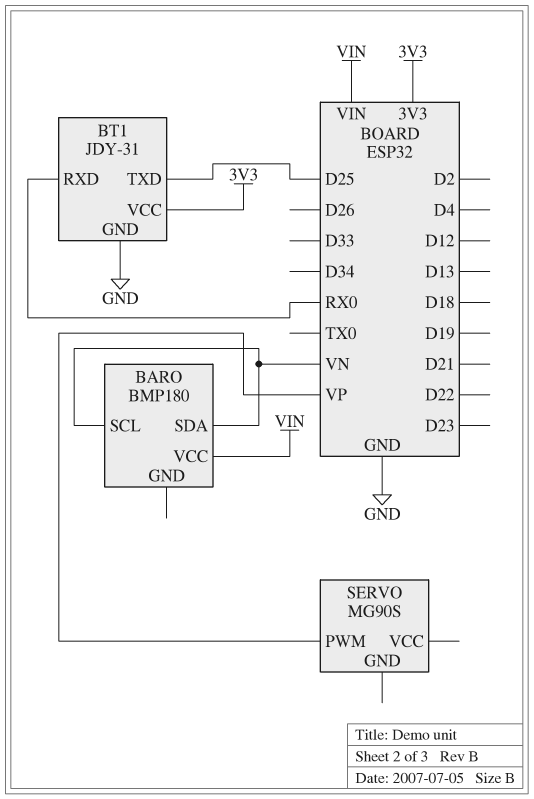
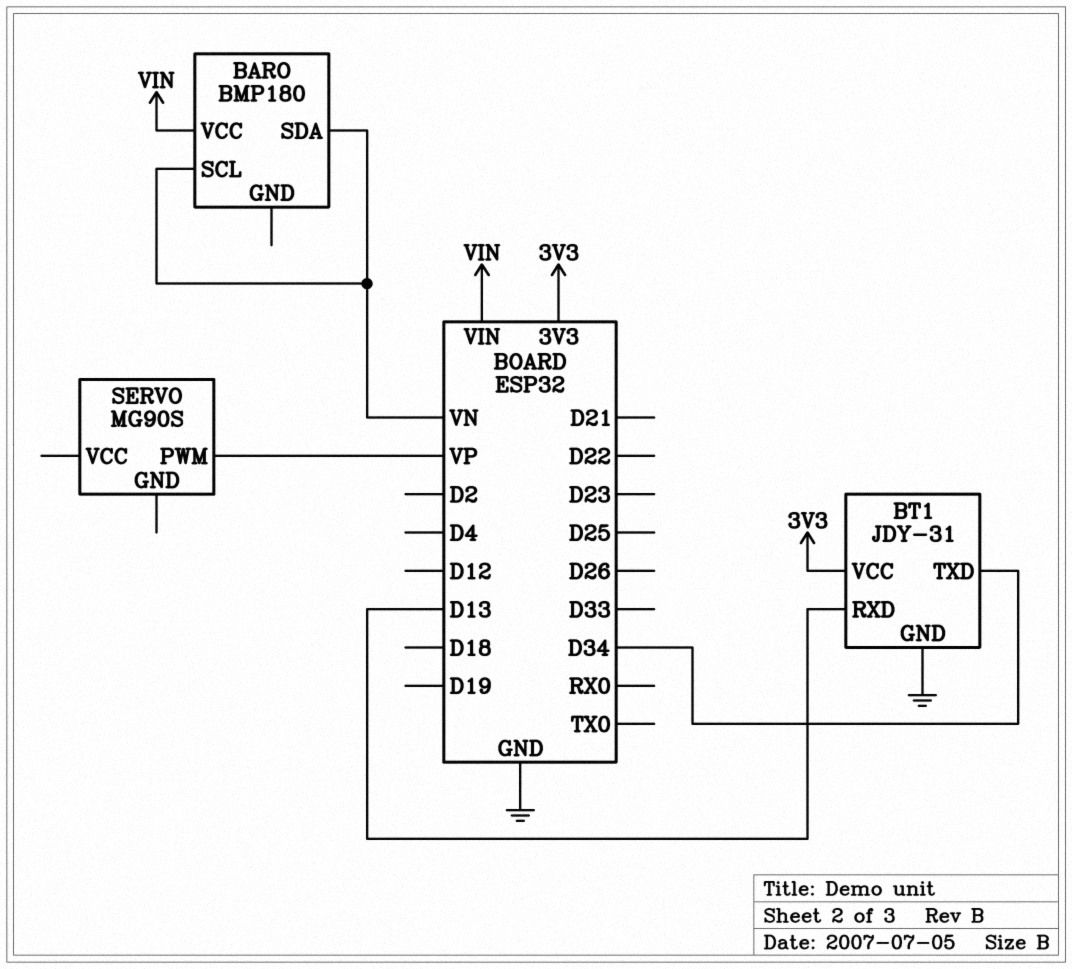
BT1 pin RXD: RX0 -> D13
BT1 pin TXD: D25 -> D34

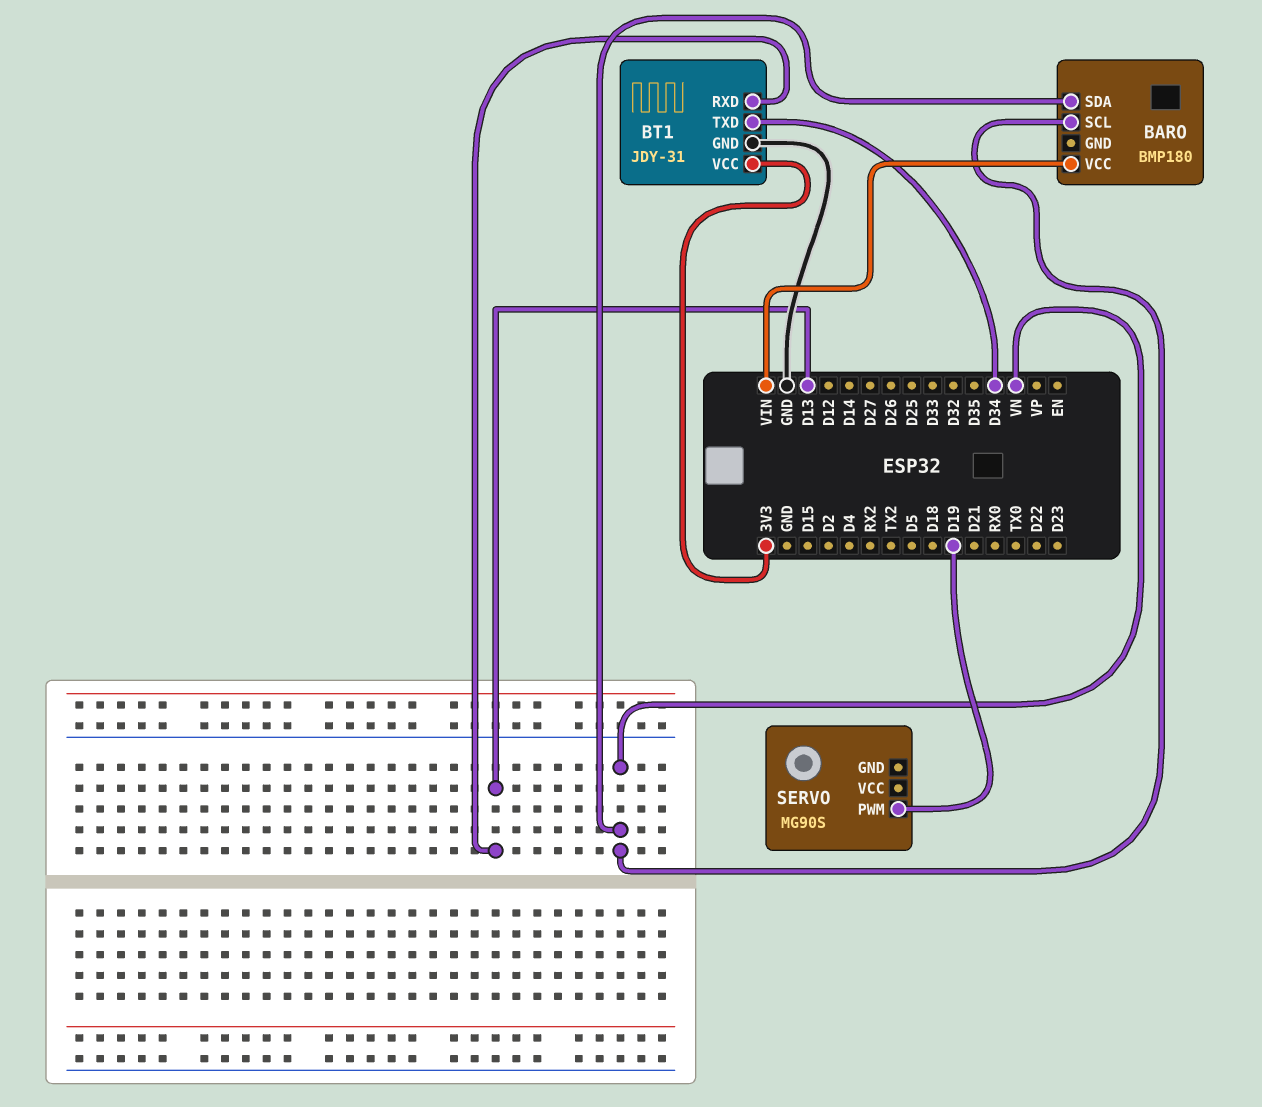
SERVO pin PWM: VP -> D19

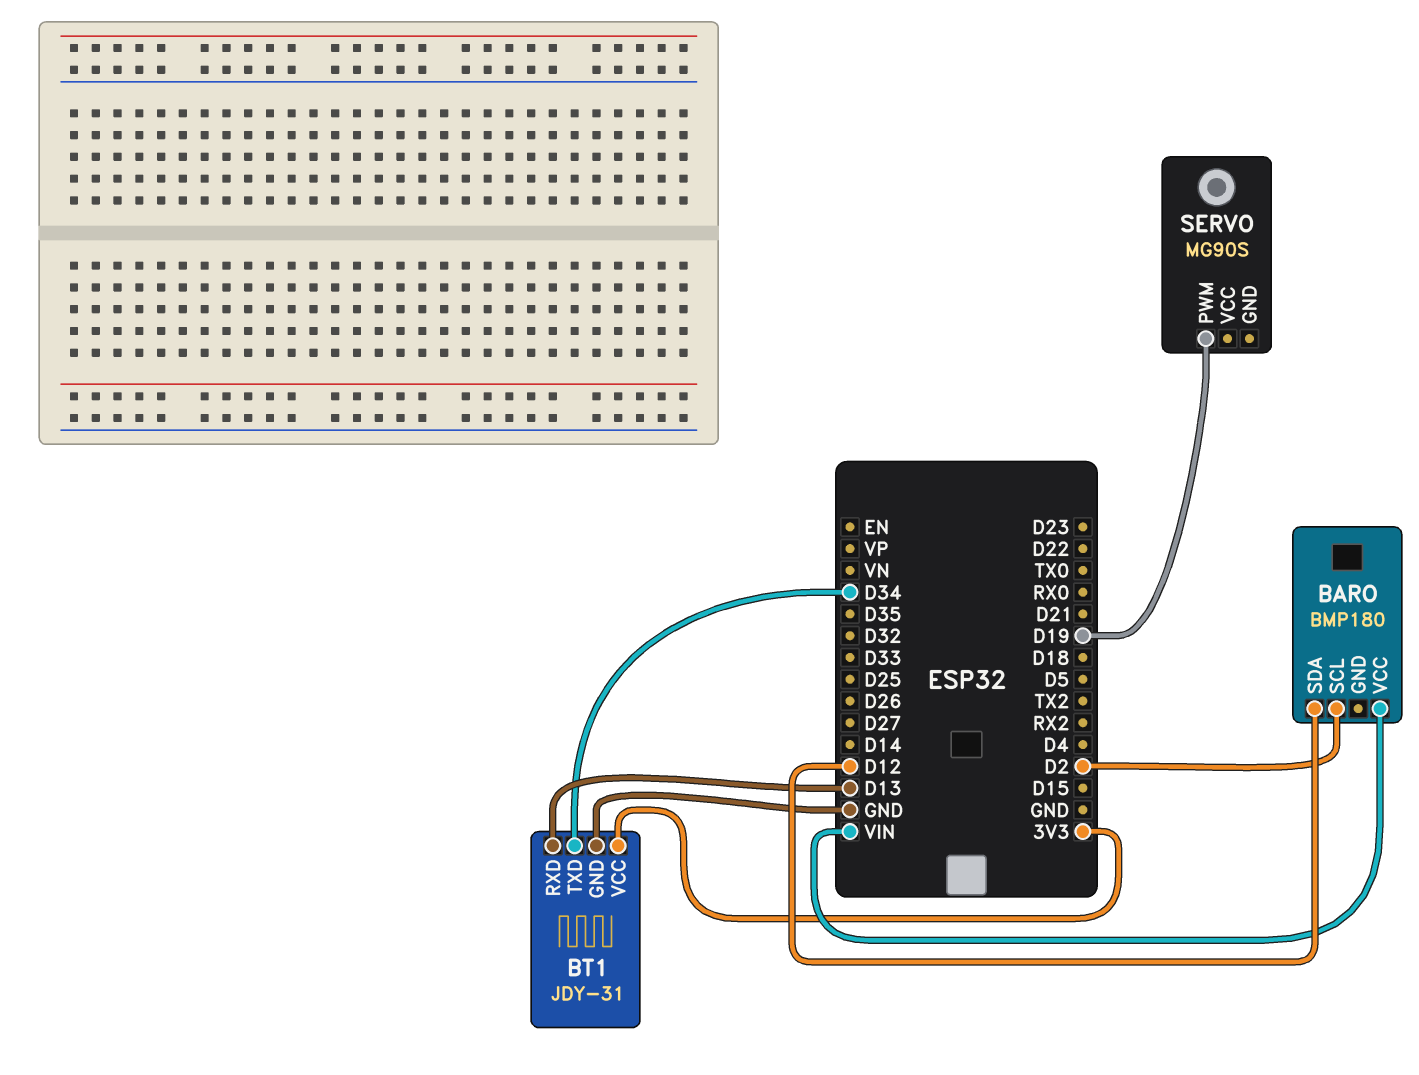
BARO pin SCL: VN -> D2
BARO pin SDA: VN -> D12

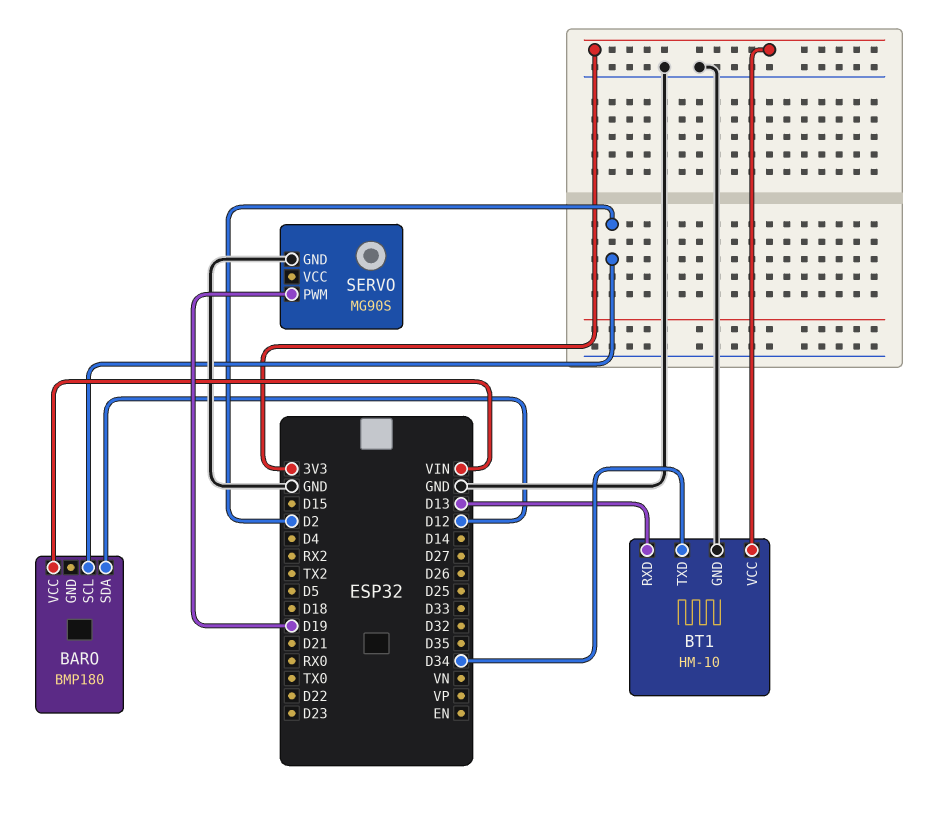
BT1: JDY-31 -> HM-10
SERVO pin GND: none -> GND

